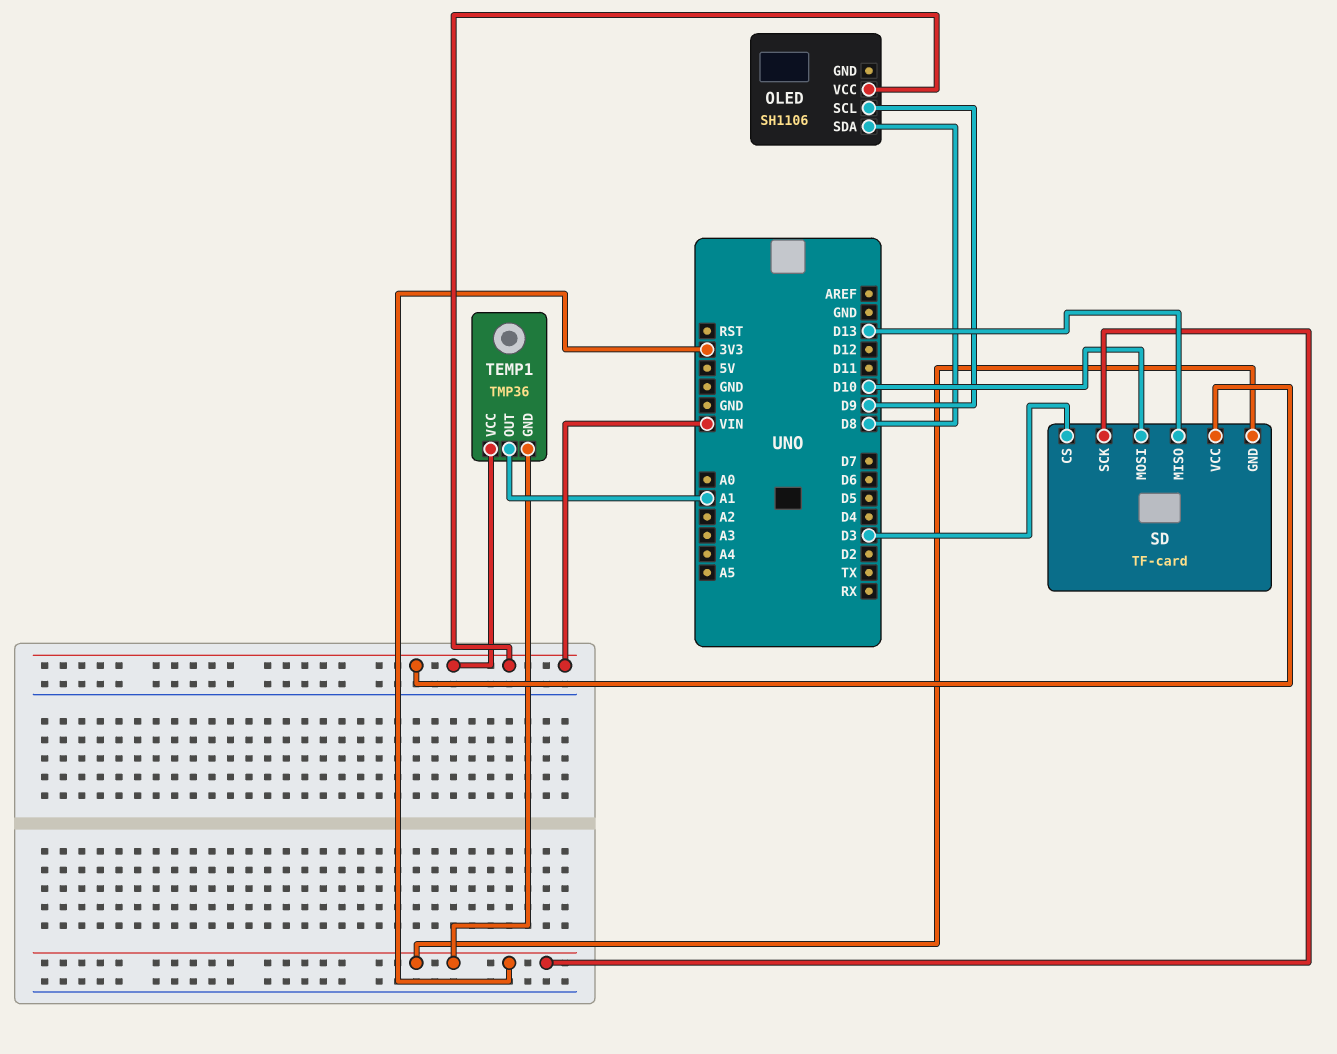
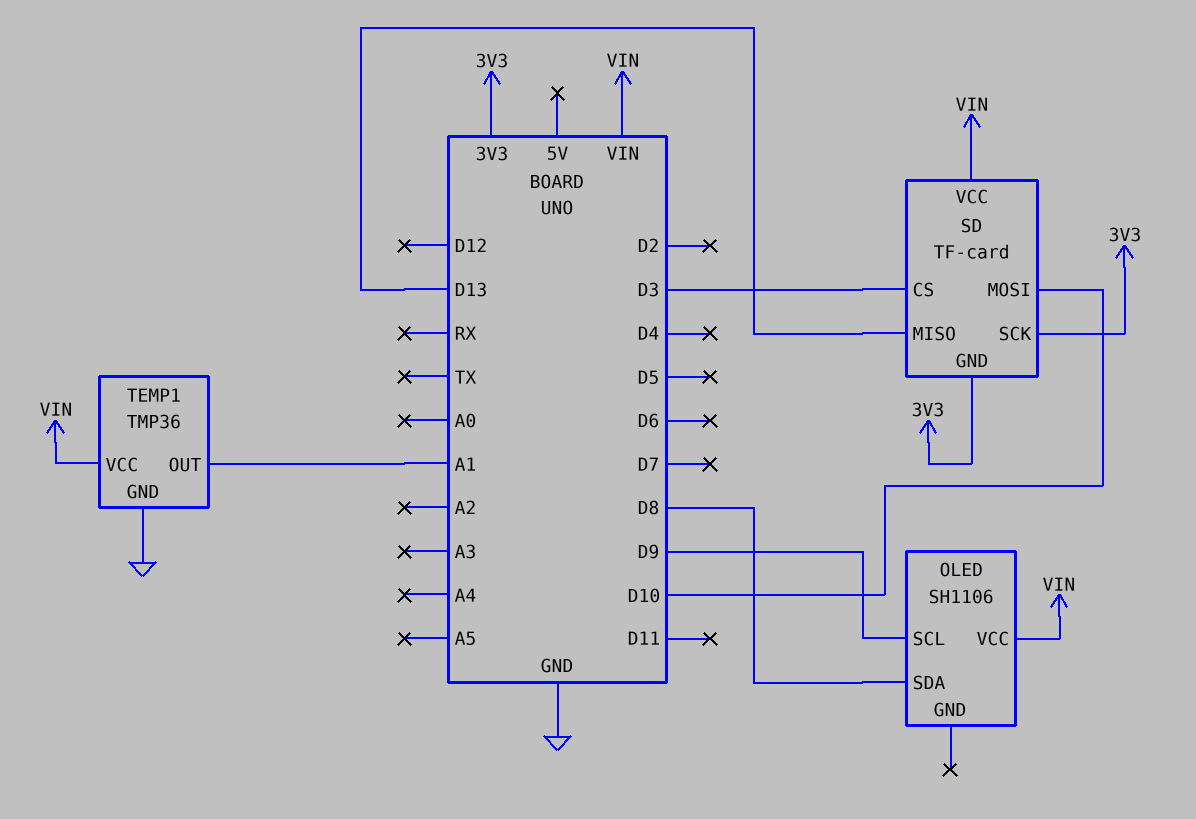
TEMP1 pin GND: 3V3 -> GND

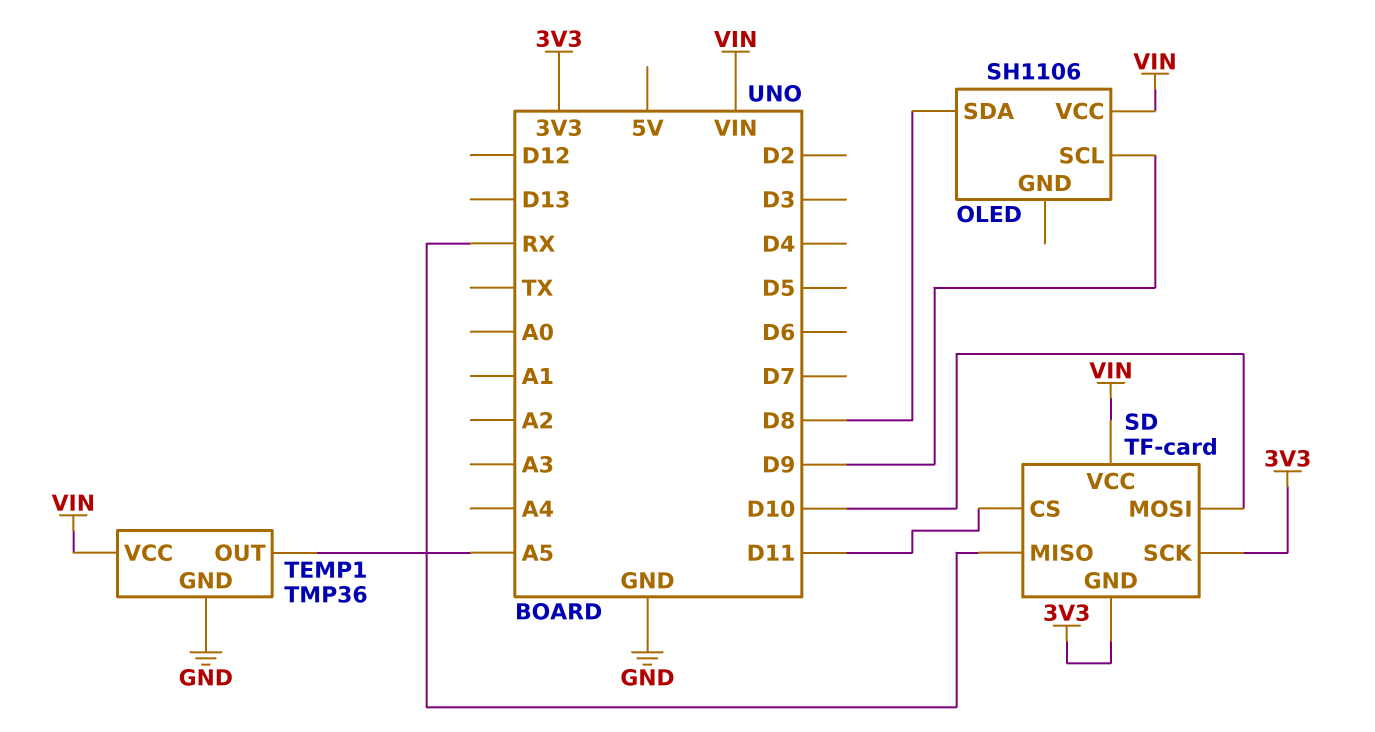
SD pin CS: D3 -> D11
SD pin MISO: D13 -> RX
TEMP1 pin OUT: A1 -> A5

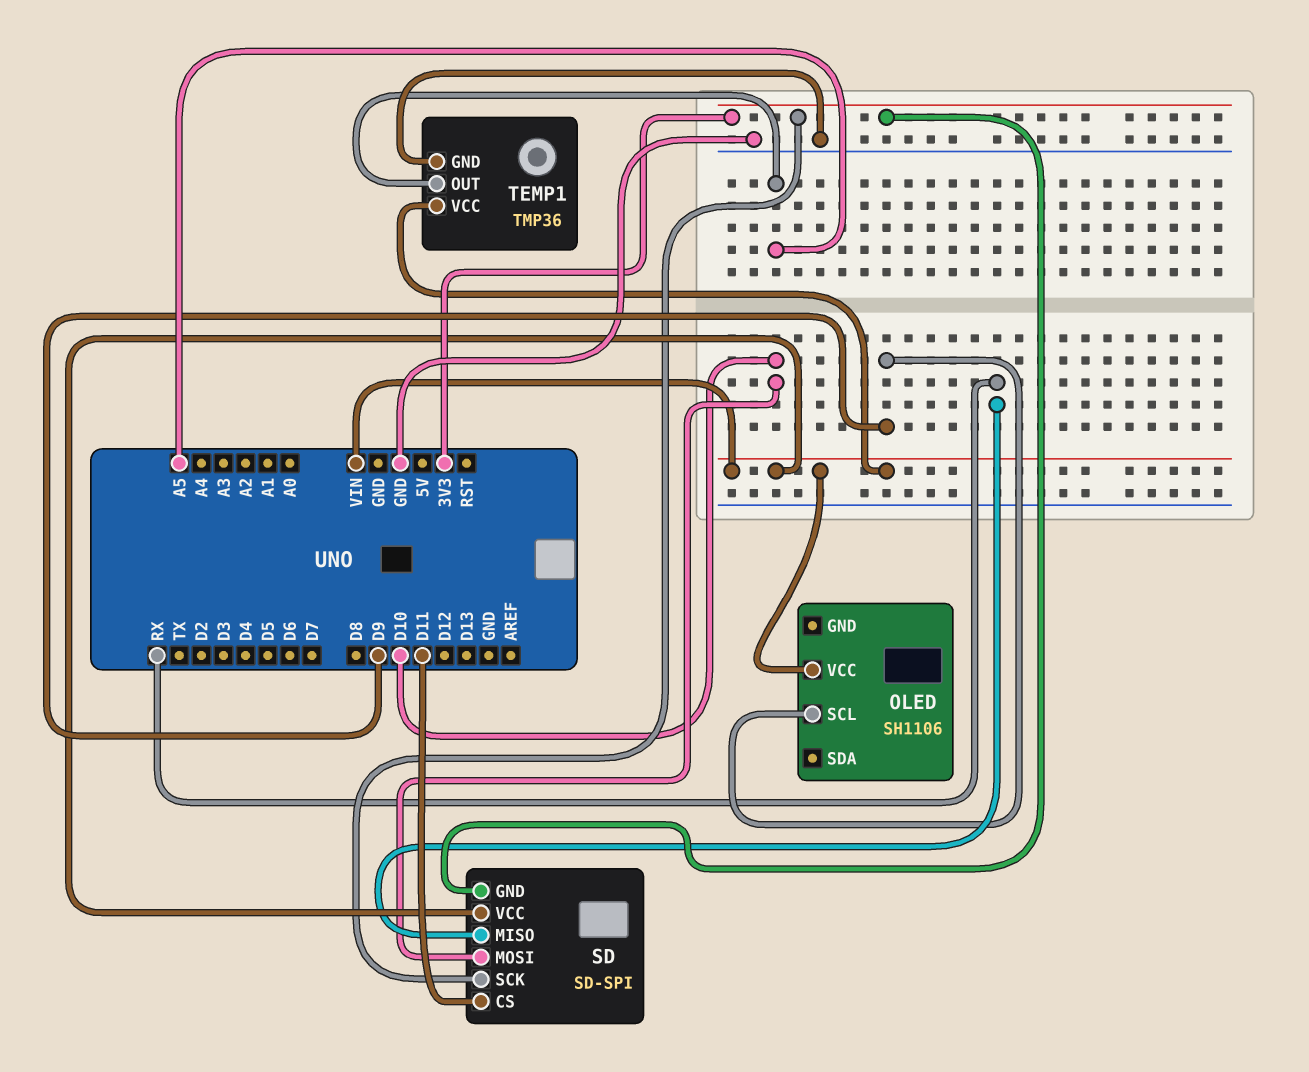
OLED pin SDA: D8 -> none
SD: TF-card -> SD-SPI

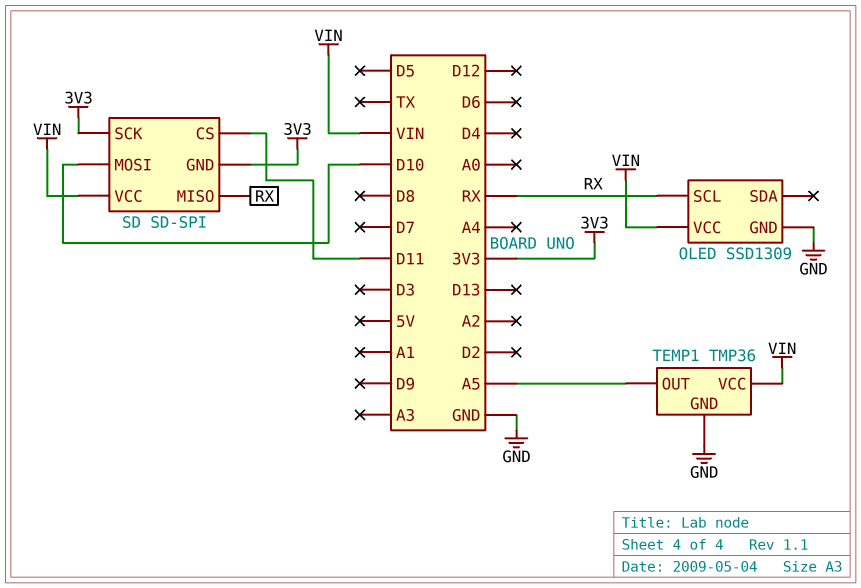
OLED: SH1106 -> SSD1309
OLED pin GND: none -> GND
OLED pin SCL: D9 -> RX

